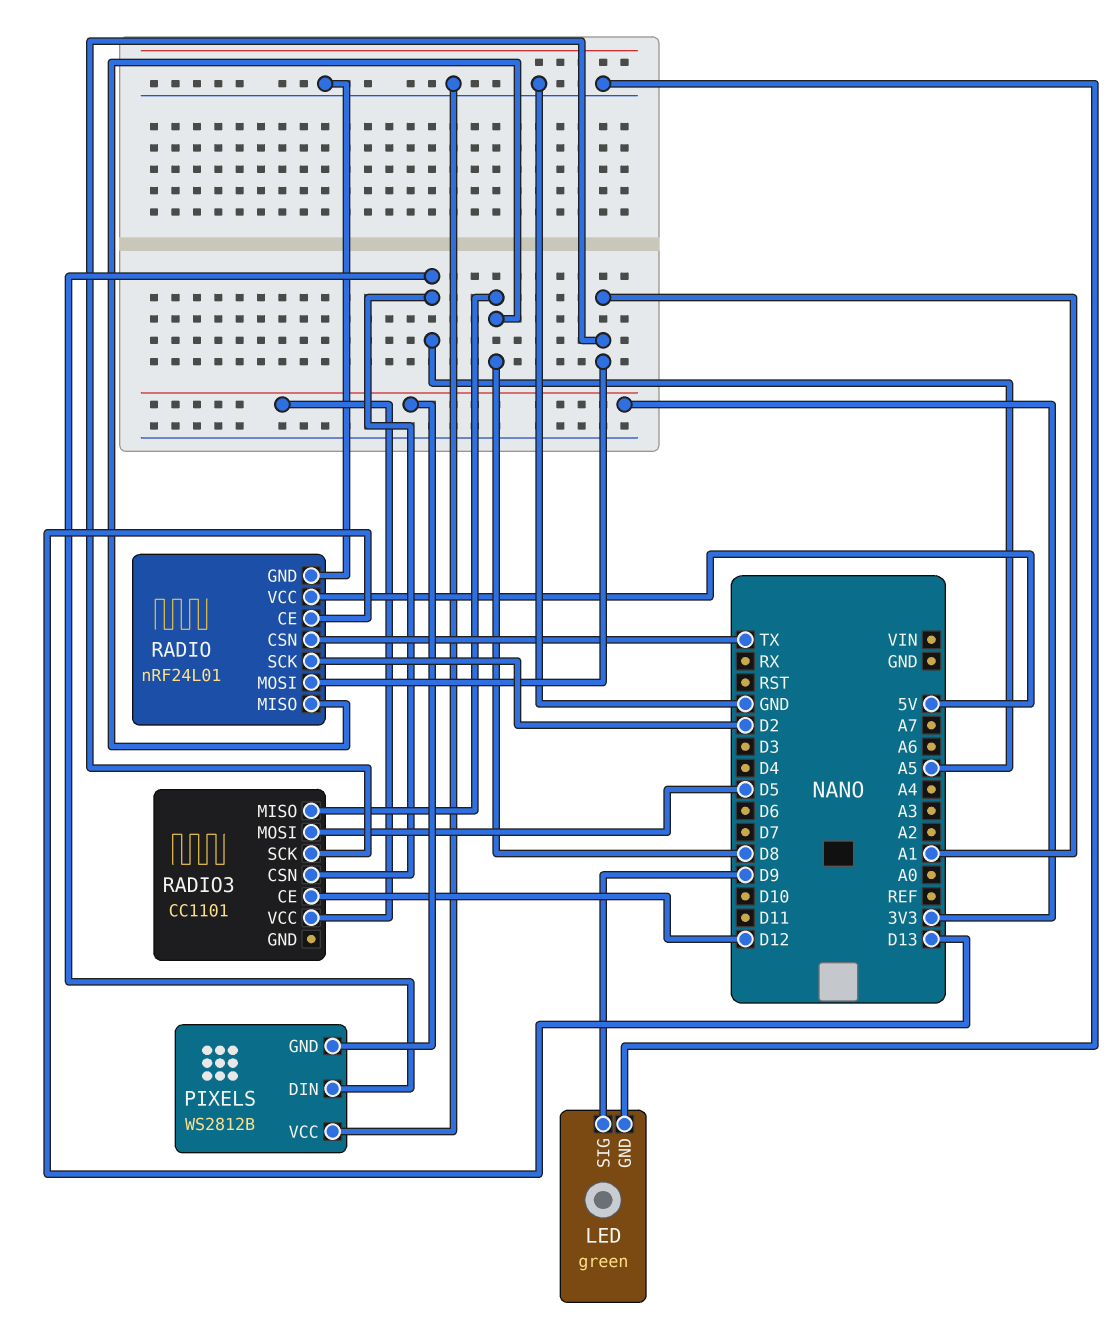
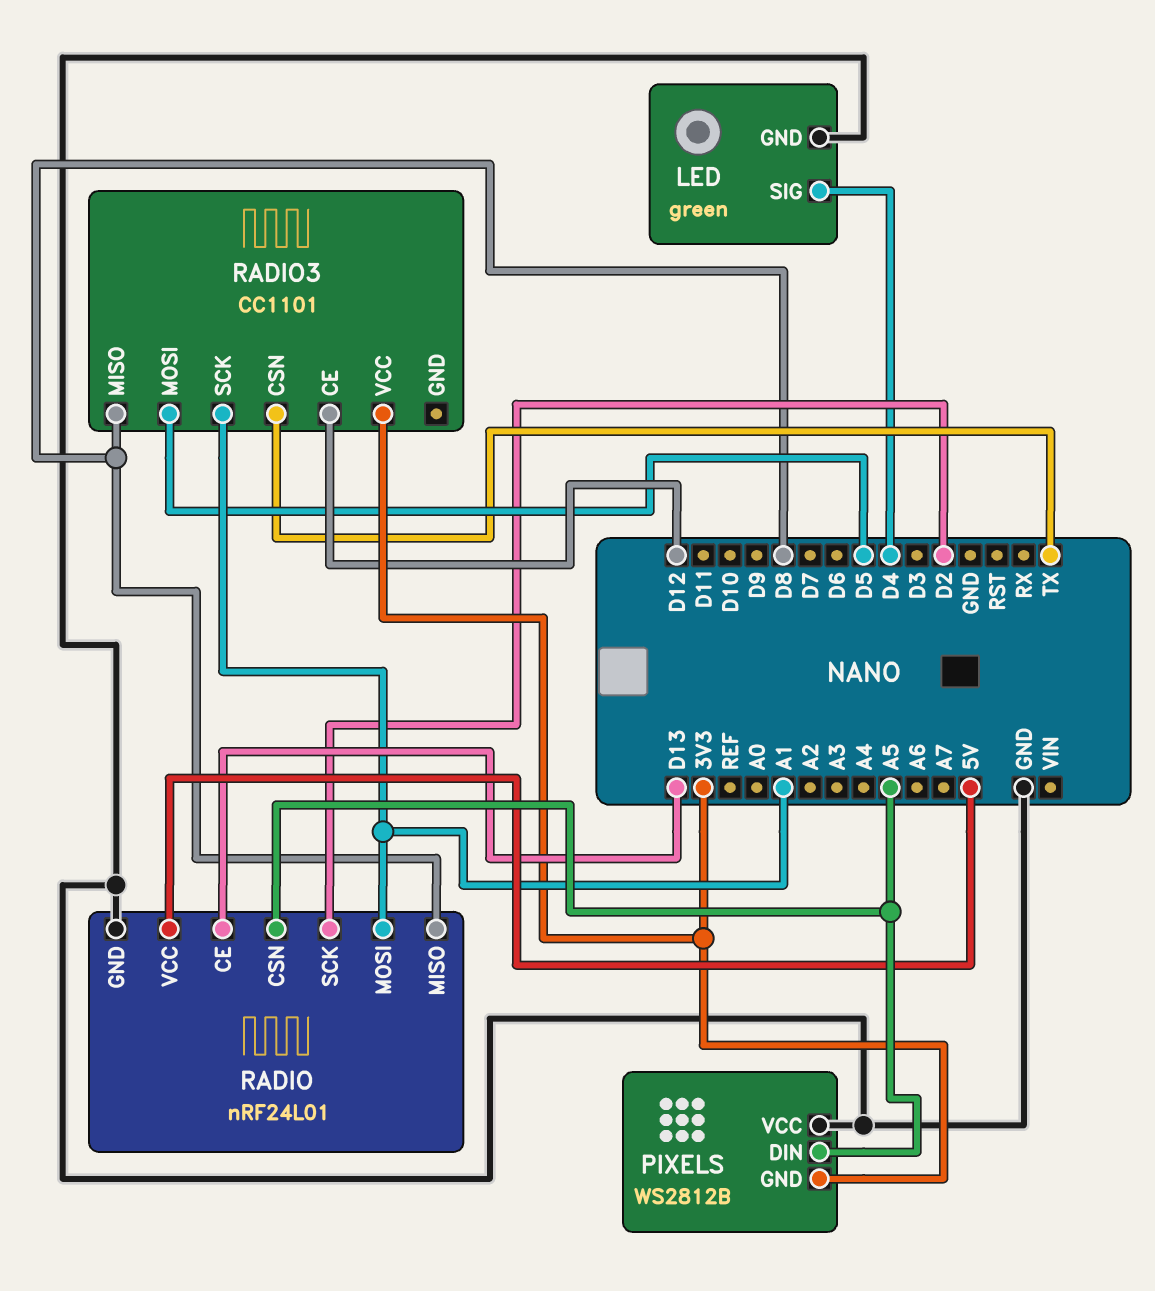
LED pin SIG: D9 -> D4
RADIO pin CSN: TX -> A5
RADIO3 pin CSN: A5 -> TX

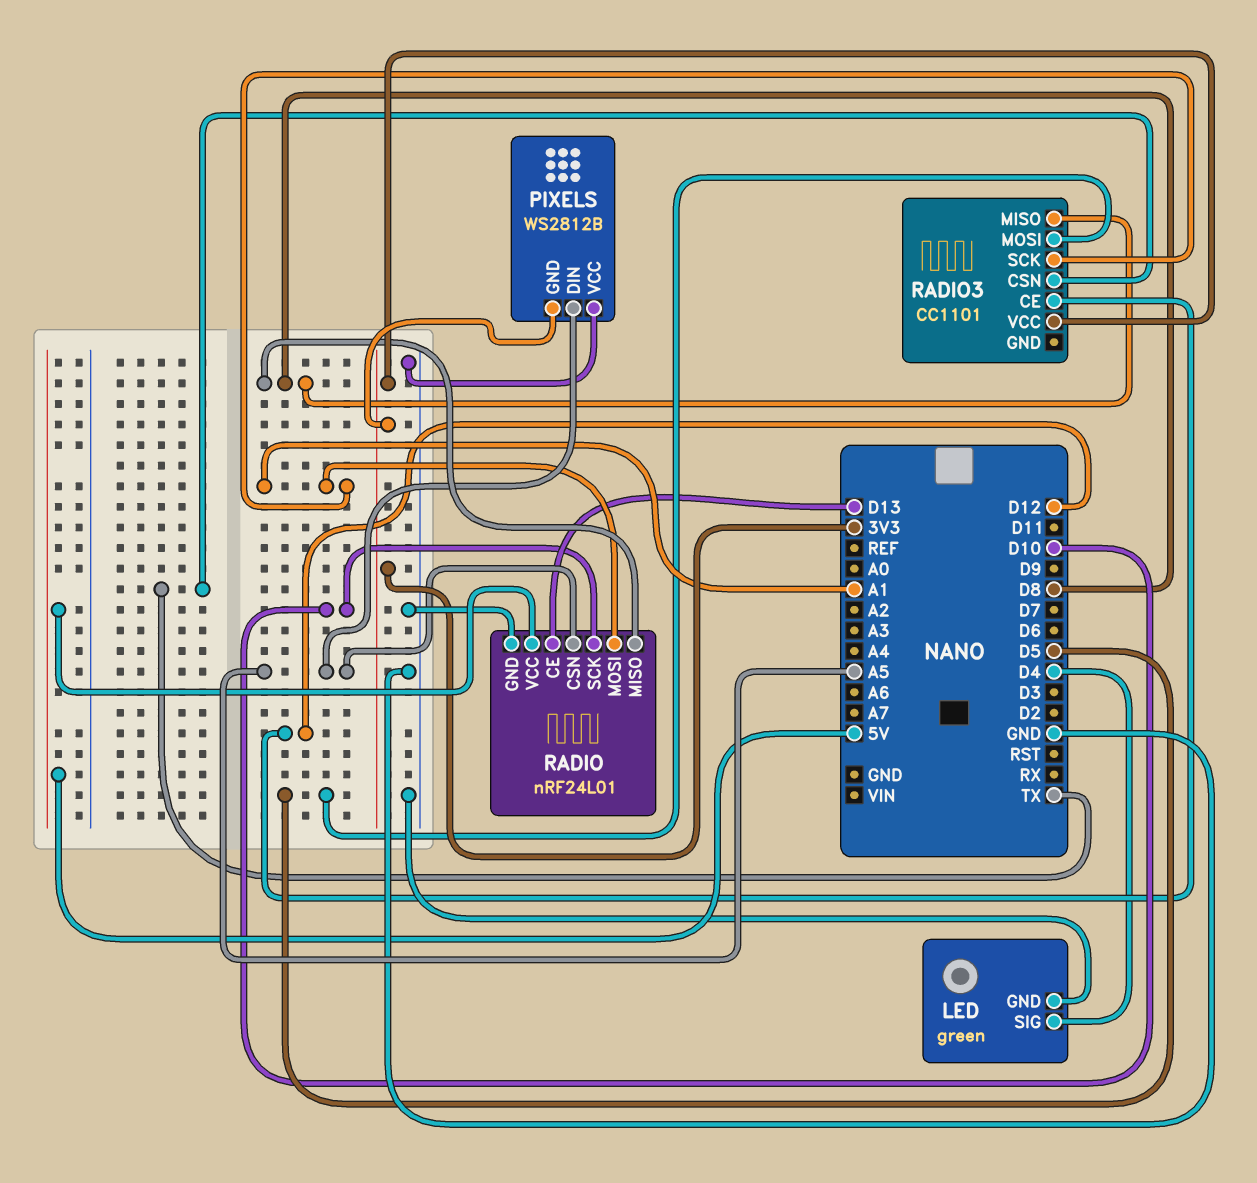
RADIO pin SCK: D2 -> D10

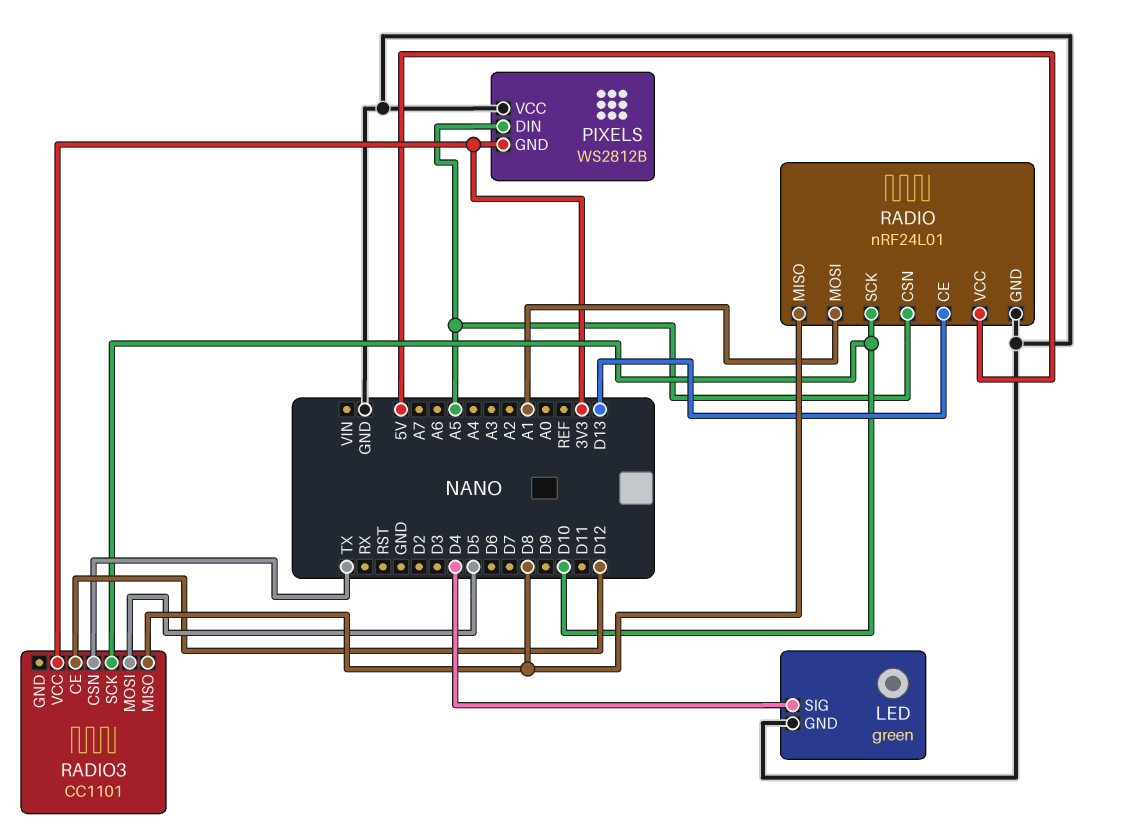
RADIO3 pin SCK: A1 -> D10

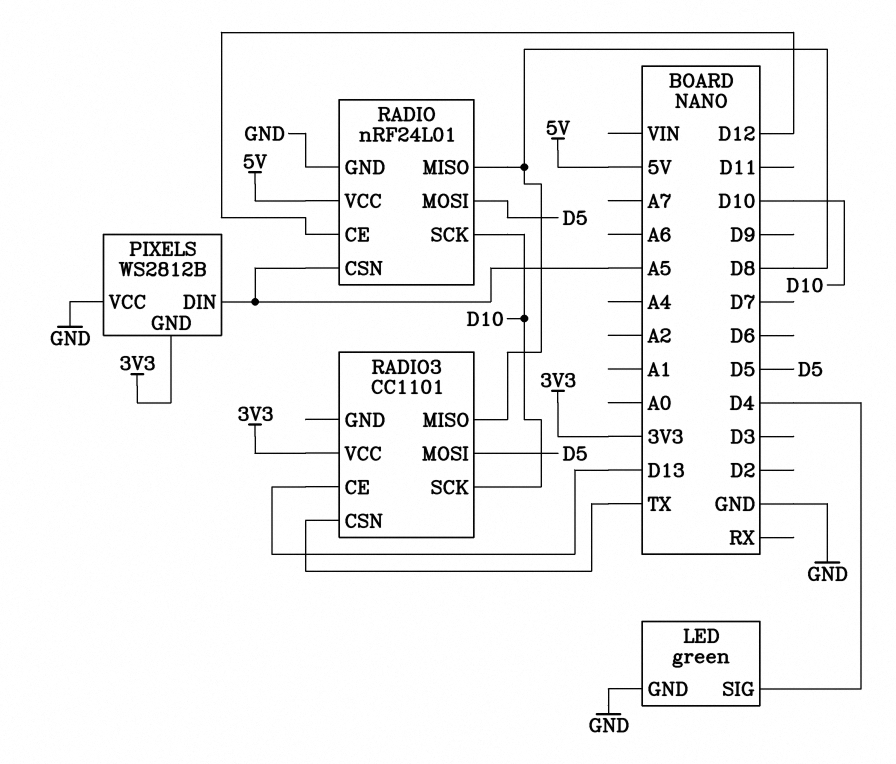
RADIO pin CE: D13 -> D12
RADIO pin MOSI: A1 -> D5
RADIO3 pin CE: D12 -> D13

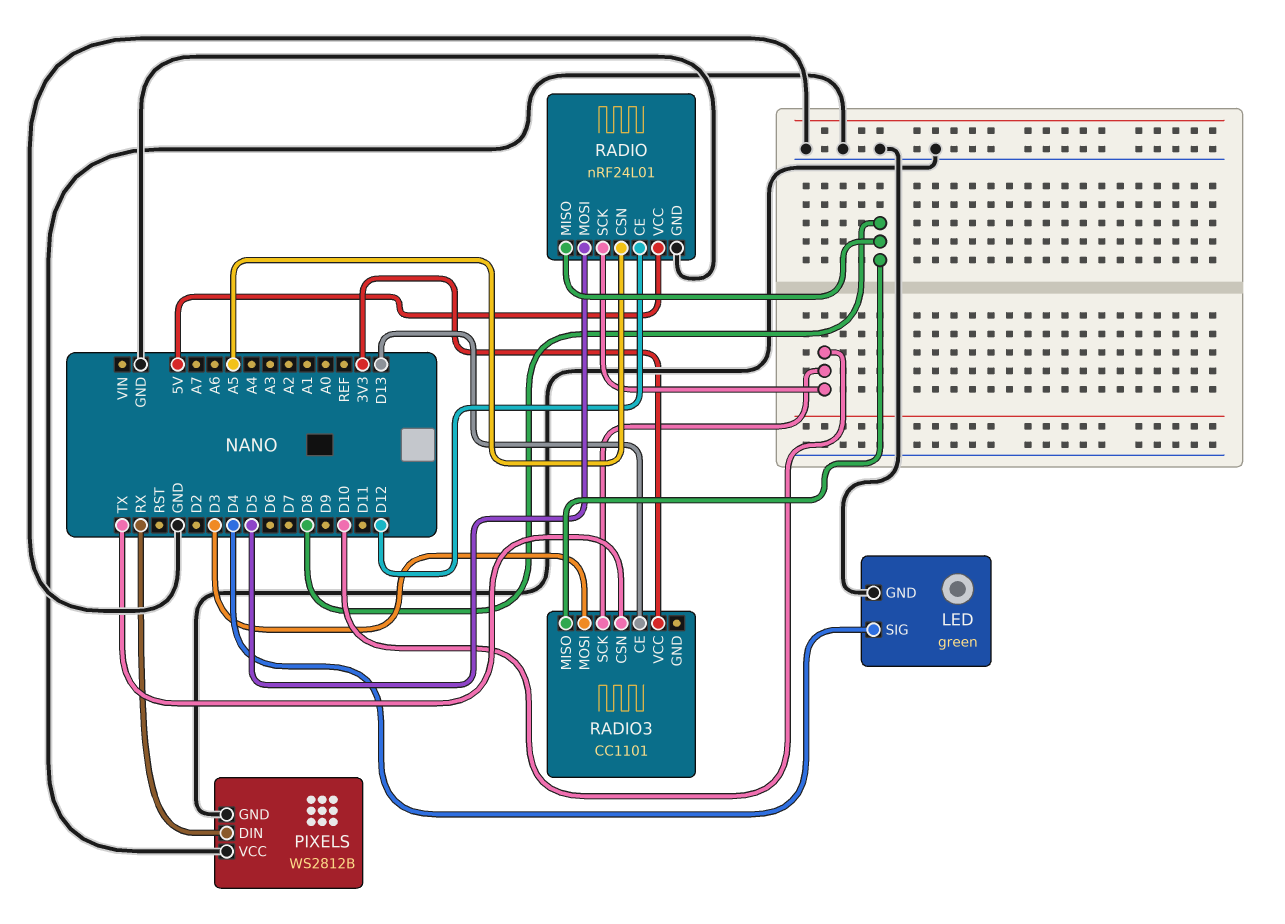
PIXELS pin DIN: A5 -> RX
PIXELS pin GND: 3V3 -> GND
RADIO3 pin MOSI: D5 -> D3

